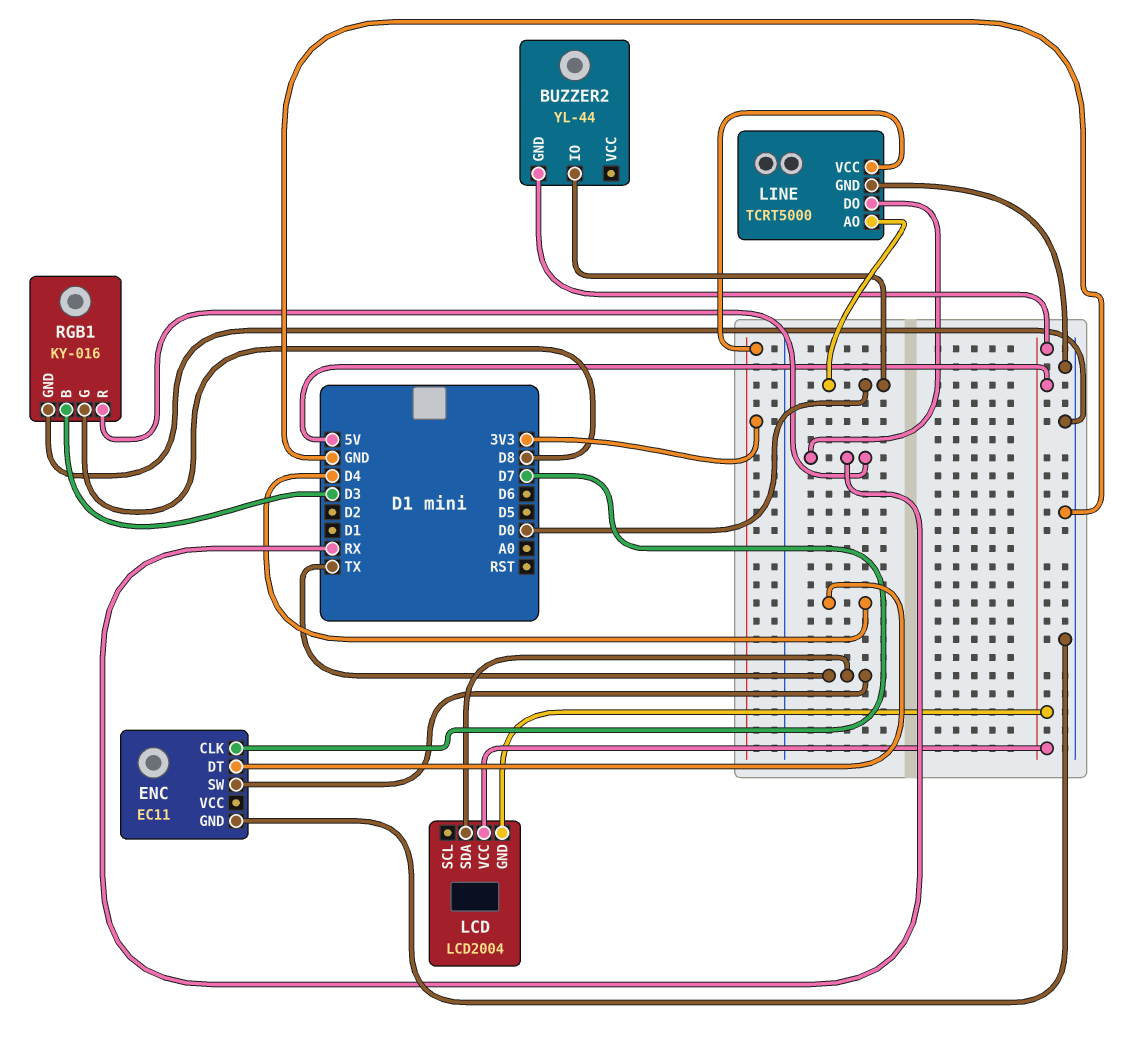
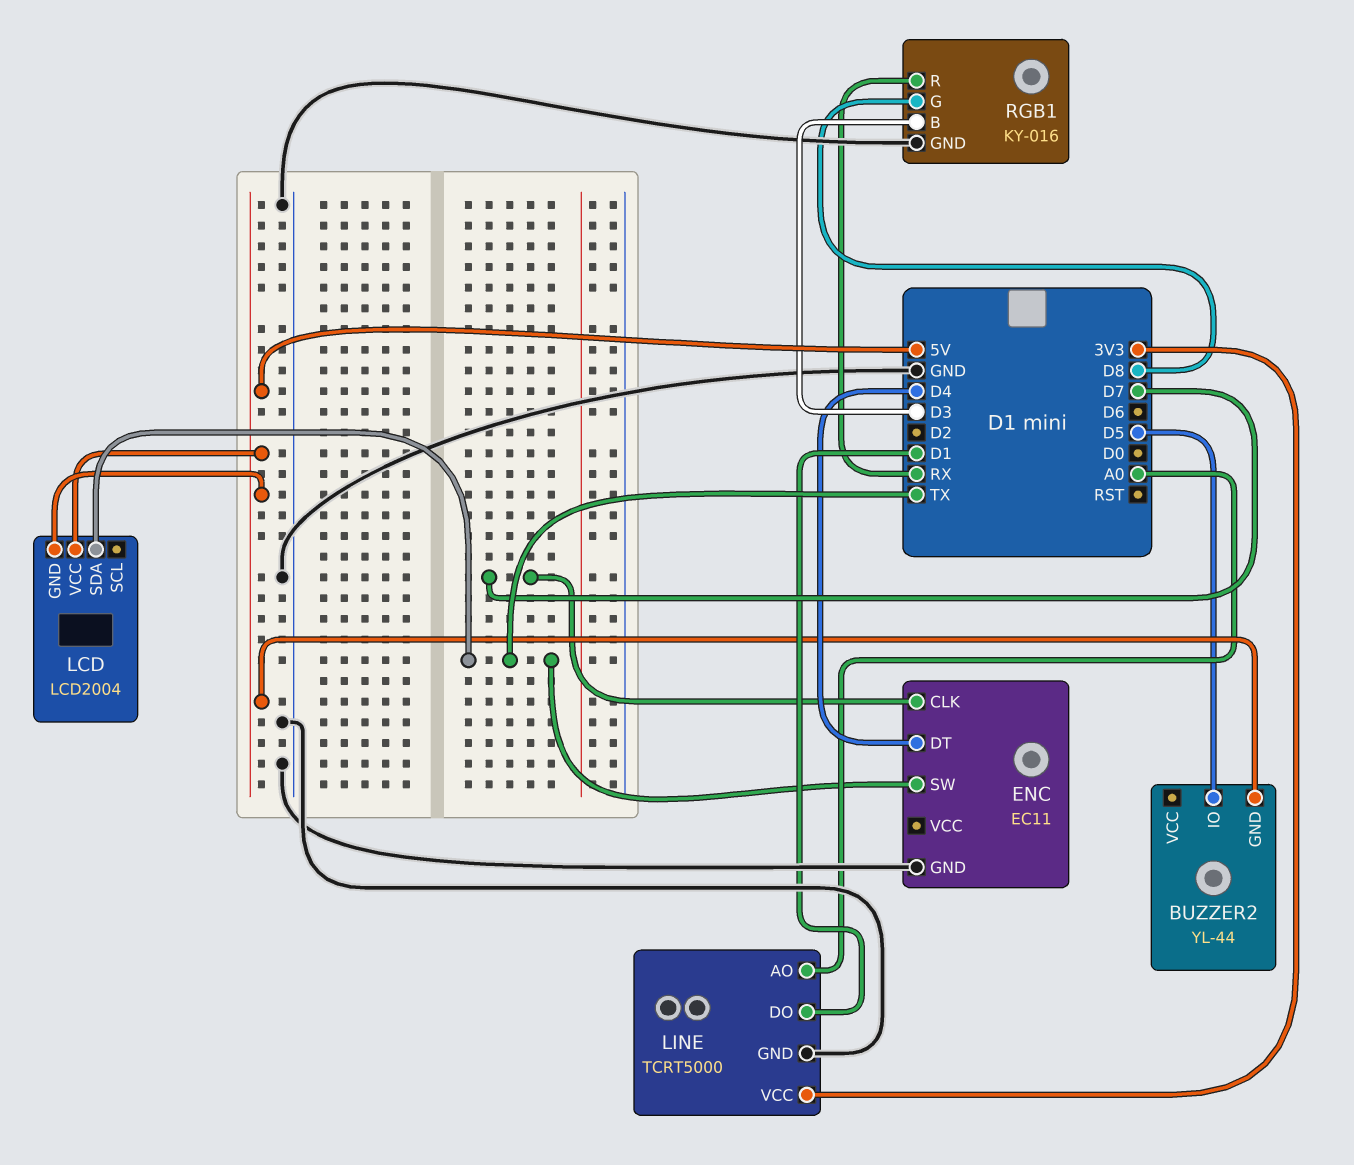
BUZZER2 pin IO: D0 -> D5
LINE pin AO: D0 -> A0
LINE pin DO: RX -> D1

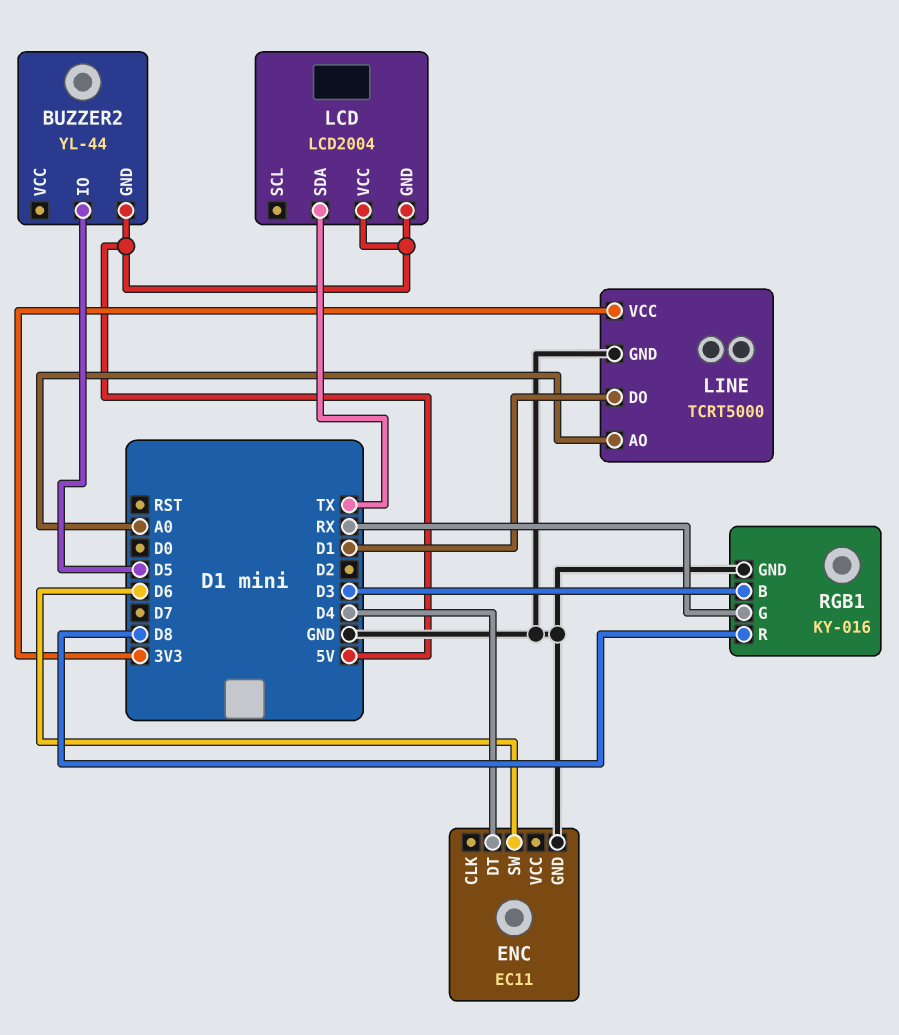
ENC pin CLK: D7 -> none
ENC pin SW: TX -> D6
RGB1 pin G: D8 -> RX
RGB1 pin R: RX -> D8

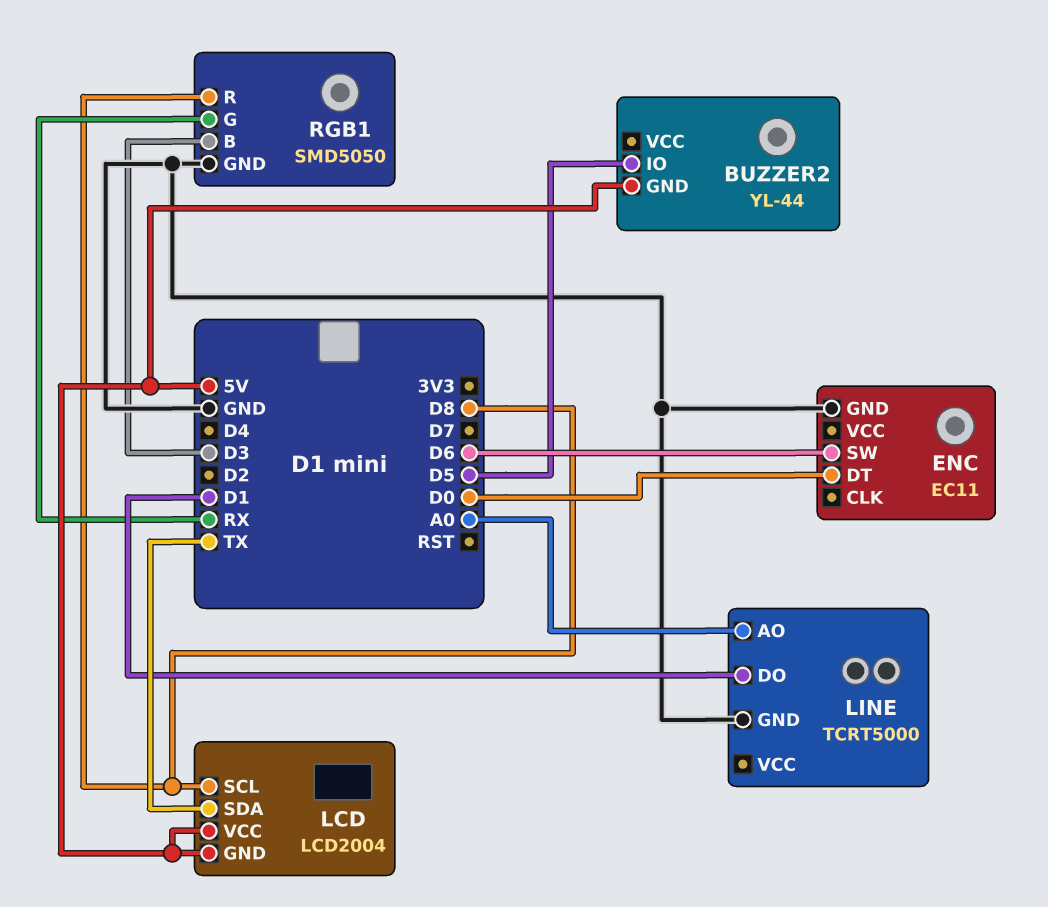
ENC pin DT: D4 -> D0
LCD pin SCL: none -> D8
LINE pin VCC: 3V3 -> none
RGB1: KY-016 -> SMD5050

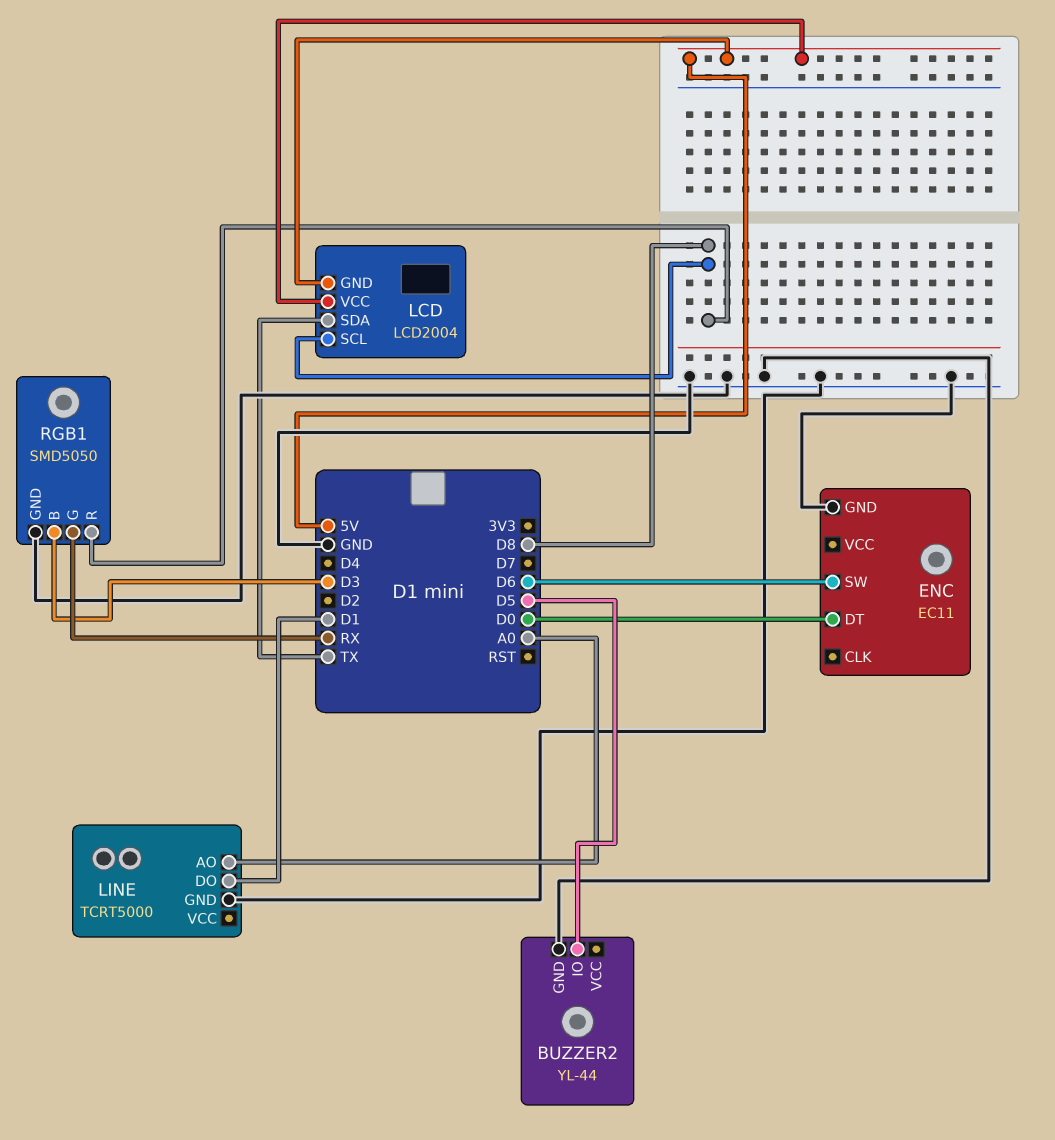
BUZZER2 pin GND: 5V -> GND

